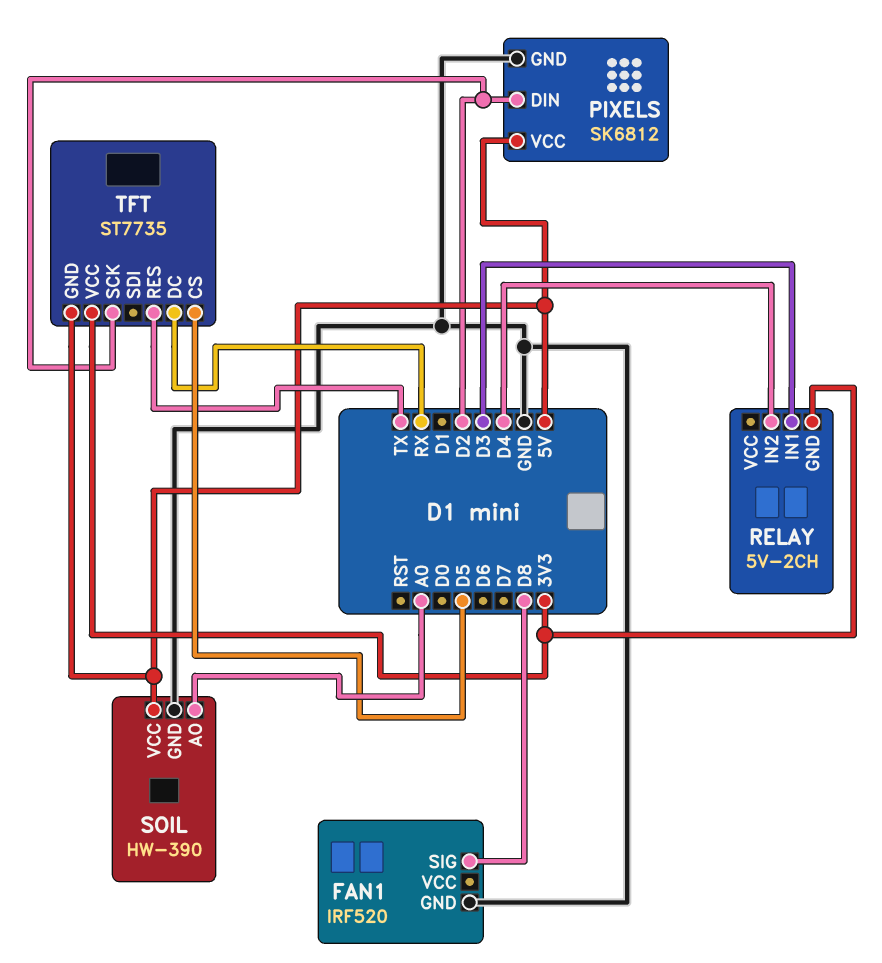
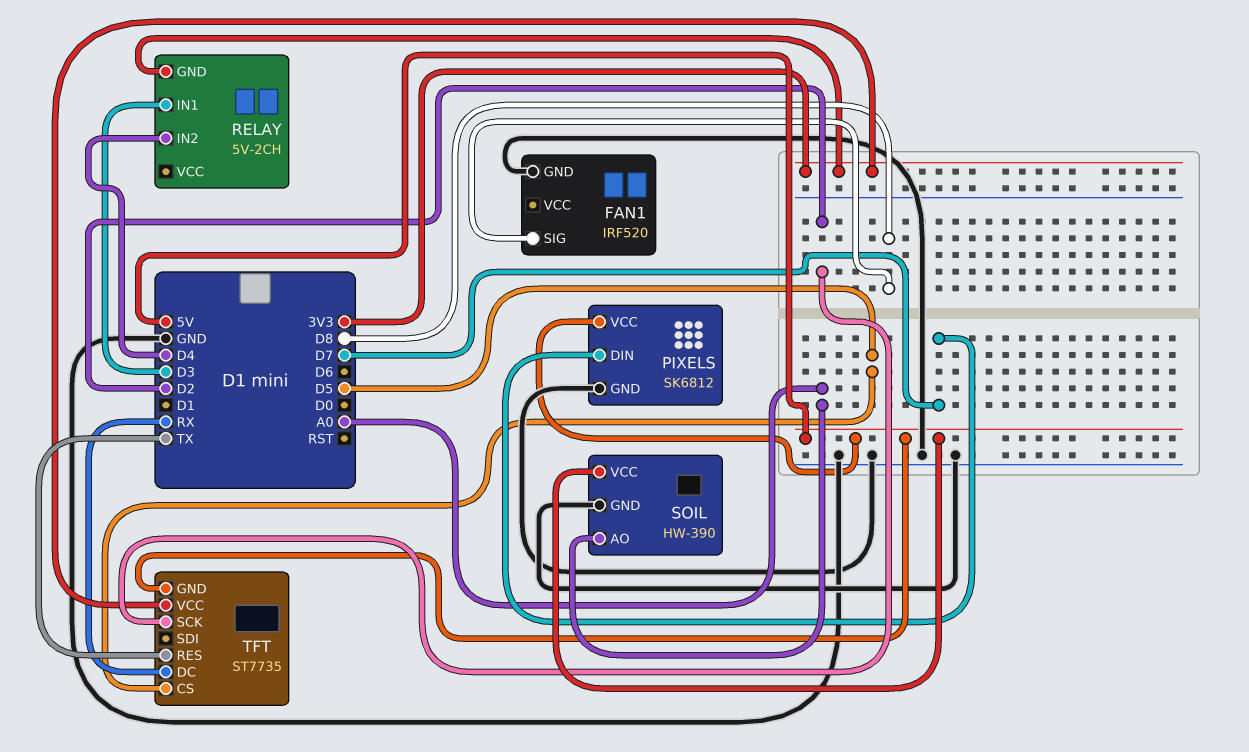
PIXELS pin DIN: D2 -> D7

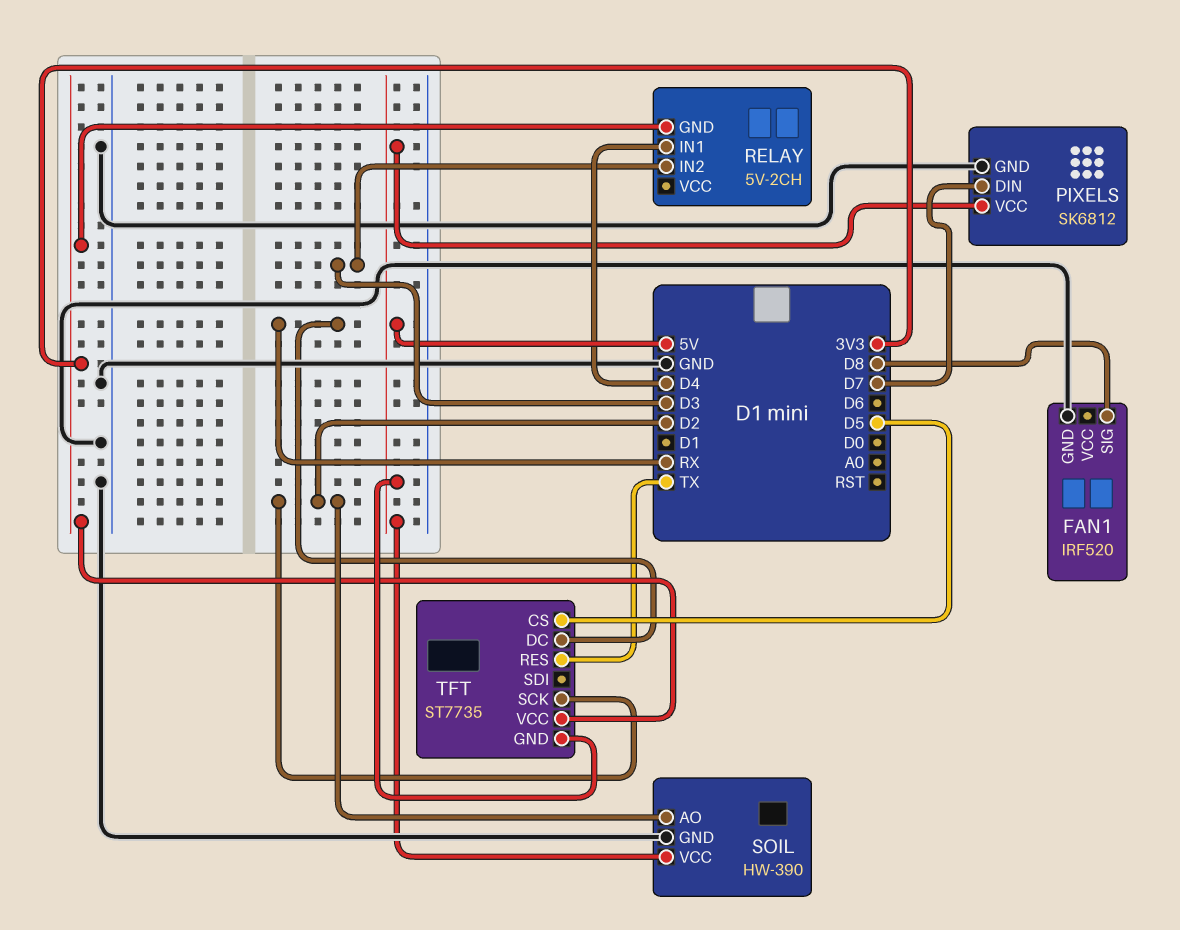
RELAY pin IN1: D3 -> D4
RELAY pin IN2: D4 -> D3
SOIL pin AO: A0 -> D2

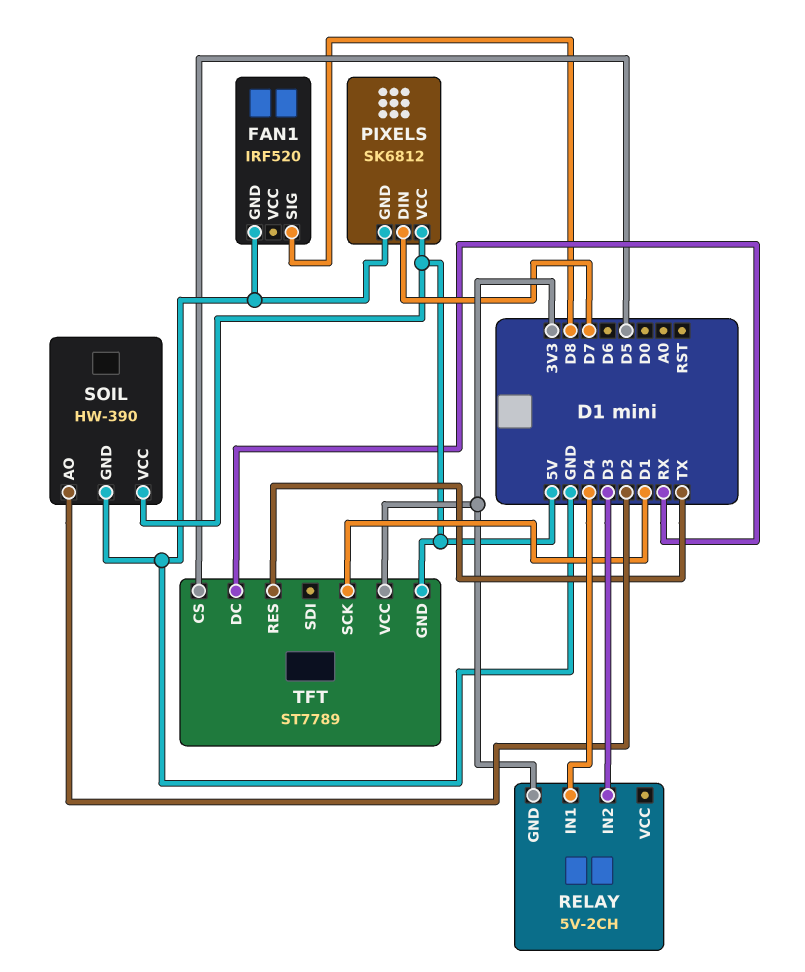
TFT: ST7735 -> ST7789
TFT pin SCK: D2 -> D1

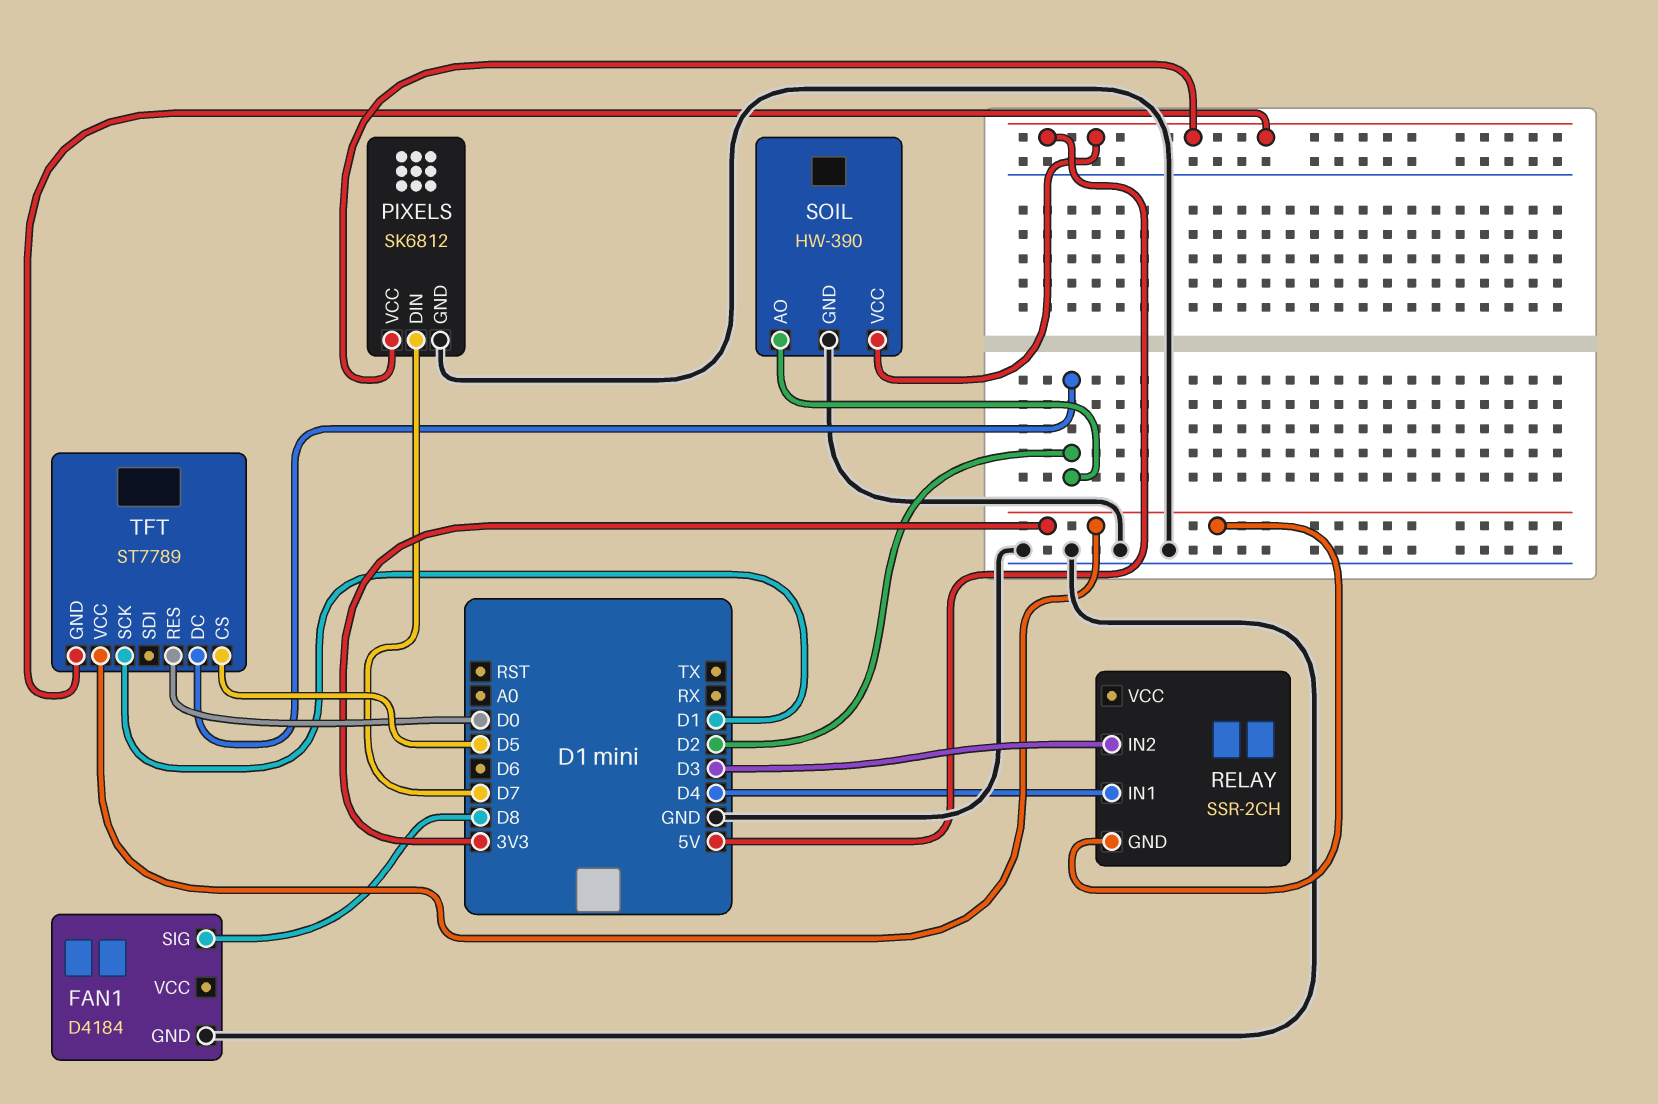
FAN1: IRF520 -> D4184
RELAY: 5V-2CH -> SSR-2CH
TFT pin DC: RX -> D2
TFT pin RES: TX -> D0

